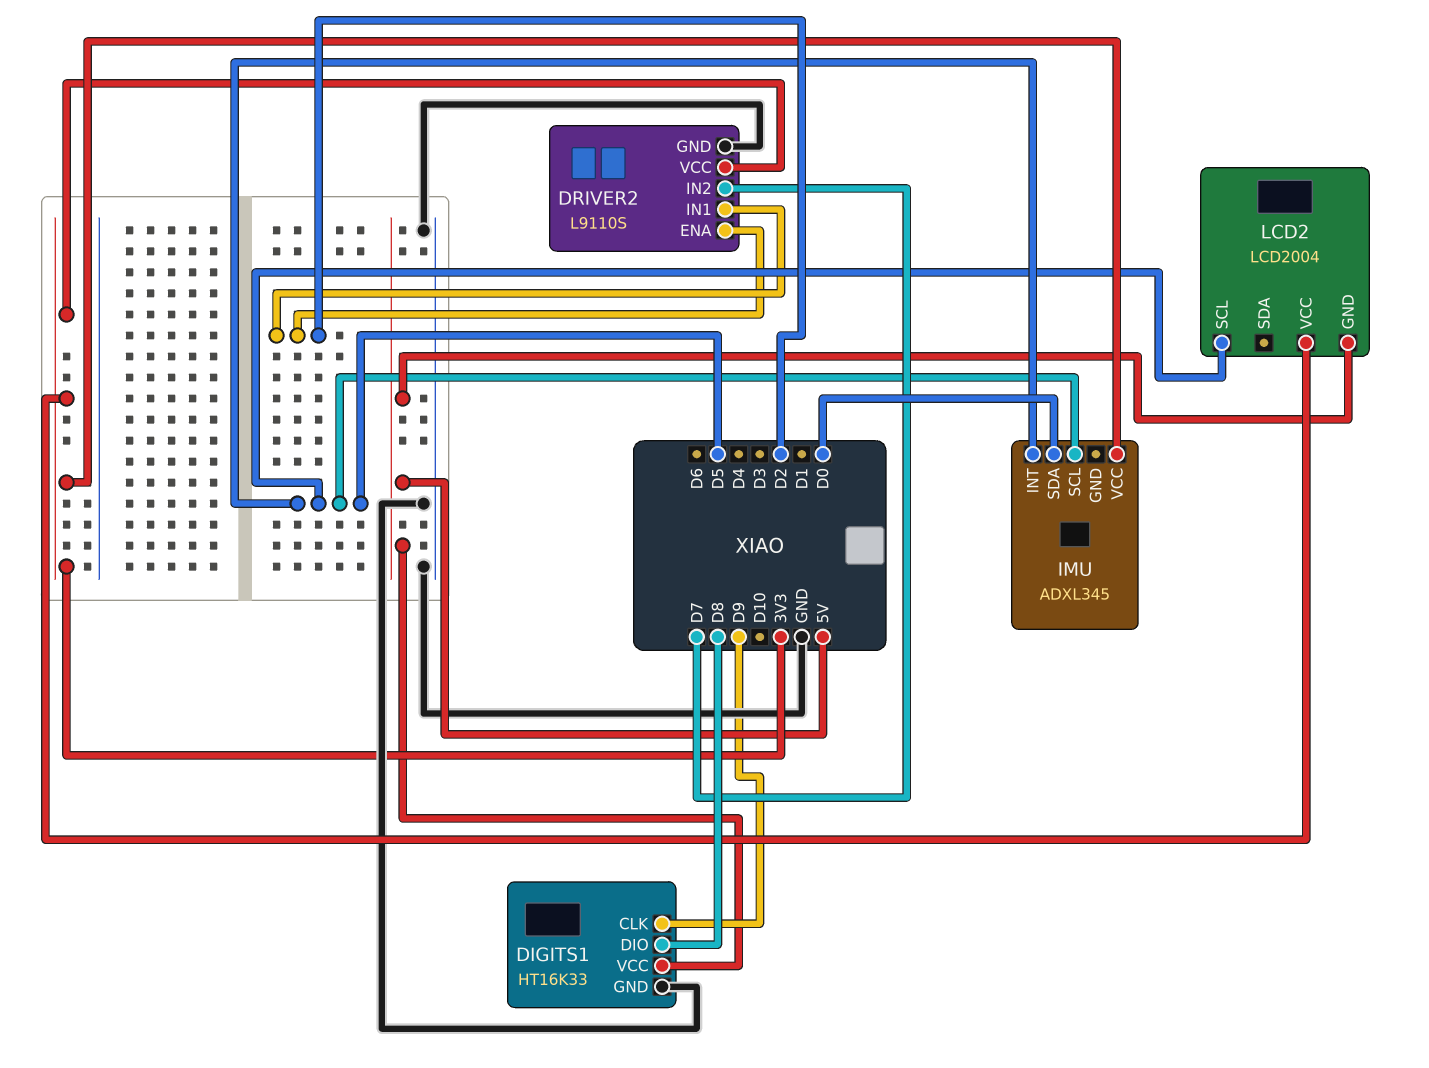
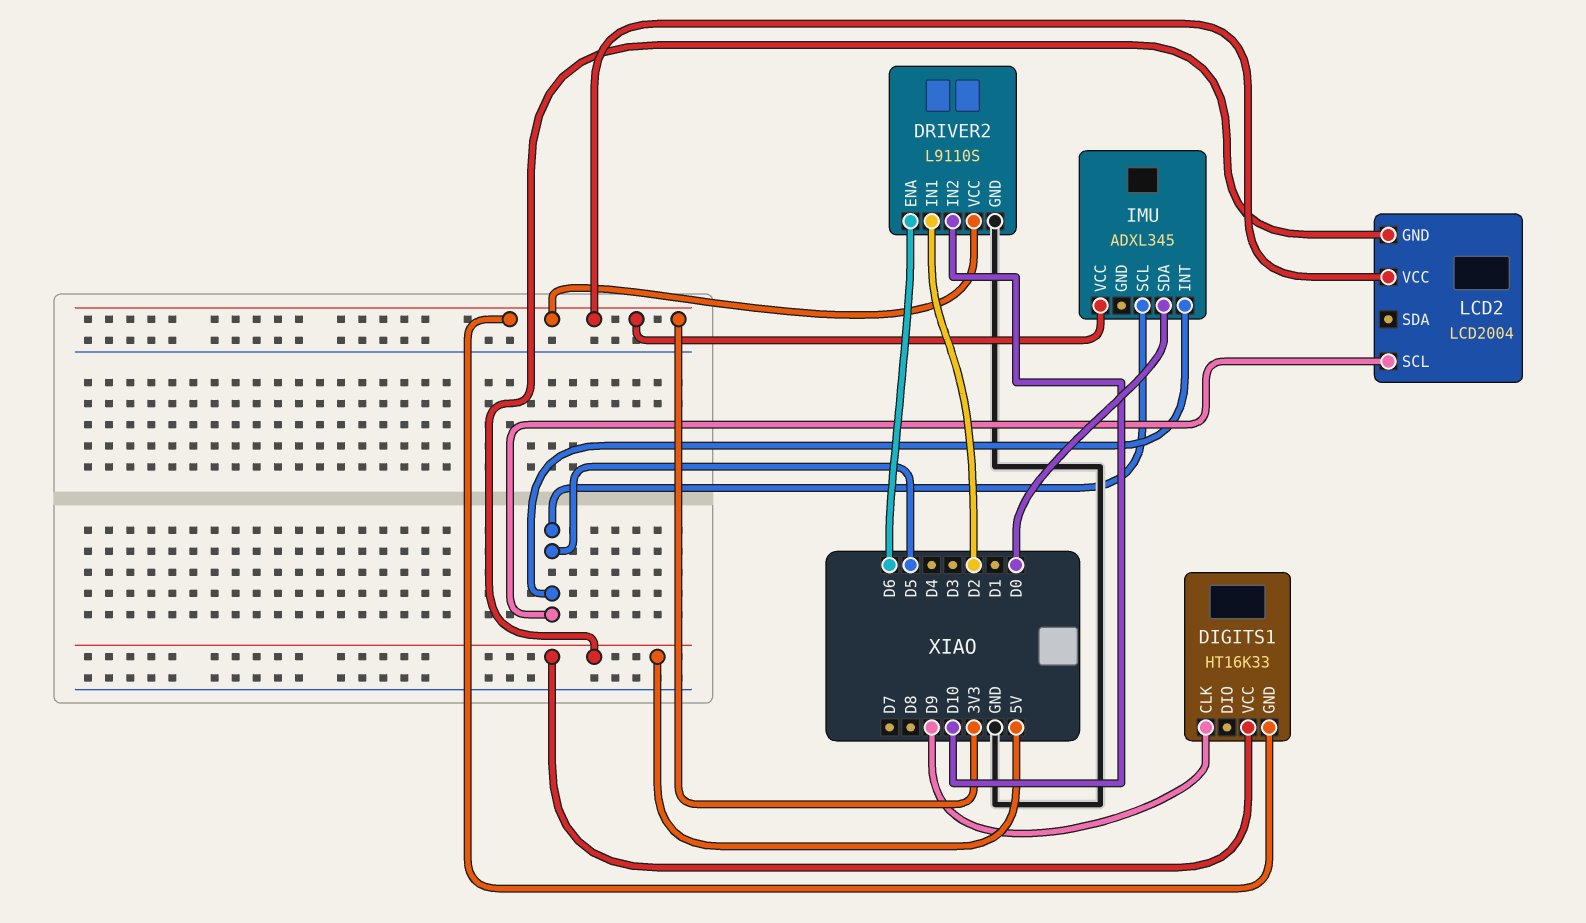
DIGITS1 pin DIO: D8 -> none
DIGITS1 pin GND: GND -> 3V3
DRIVER2 pin ENA: D2 -> D6
DRIVER2 pin IN2: D7 -> D10

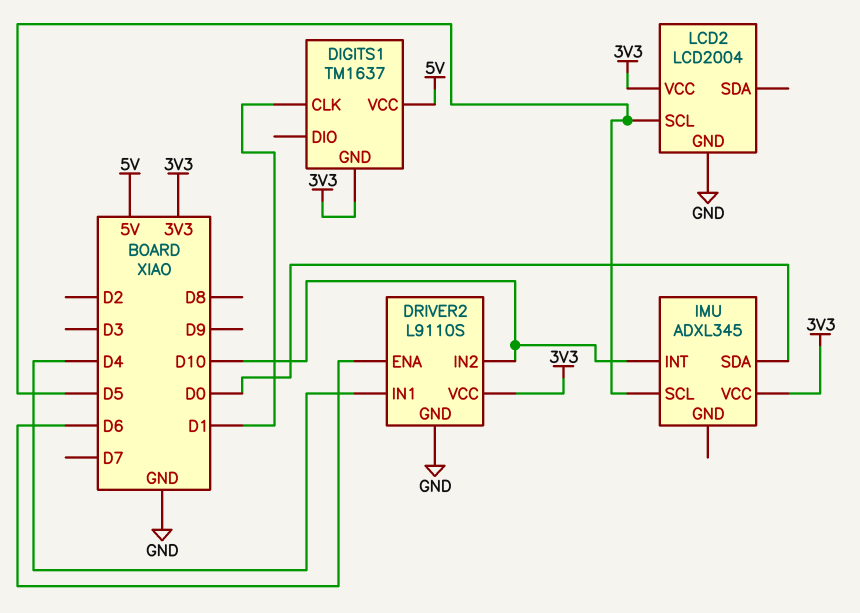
DIGITS1: HT16K33 -> TM1637
DIGITS1 pin CLK: D9 -> D1
DRIVER2 pin IN1: D2 -> D4
IMU pin INT: D5 -> D10
LCD2 pin GND: 5V -> GND

